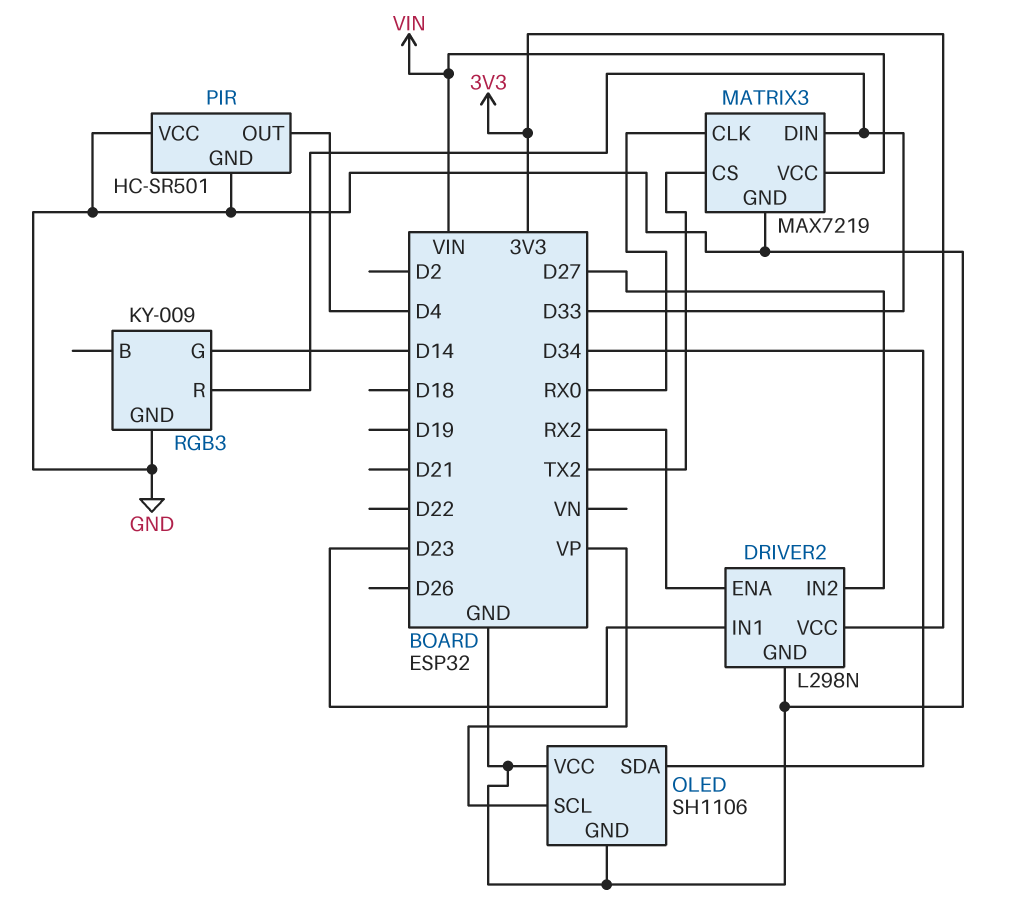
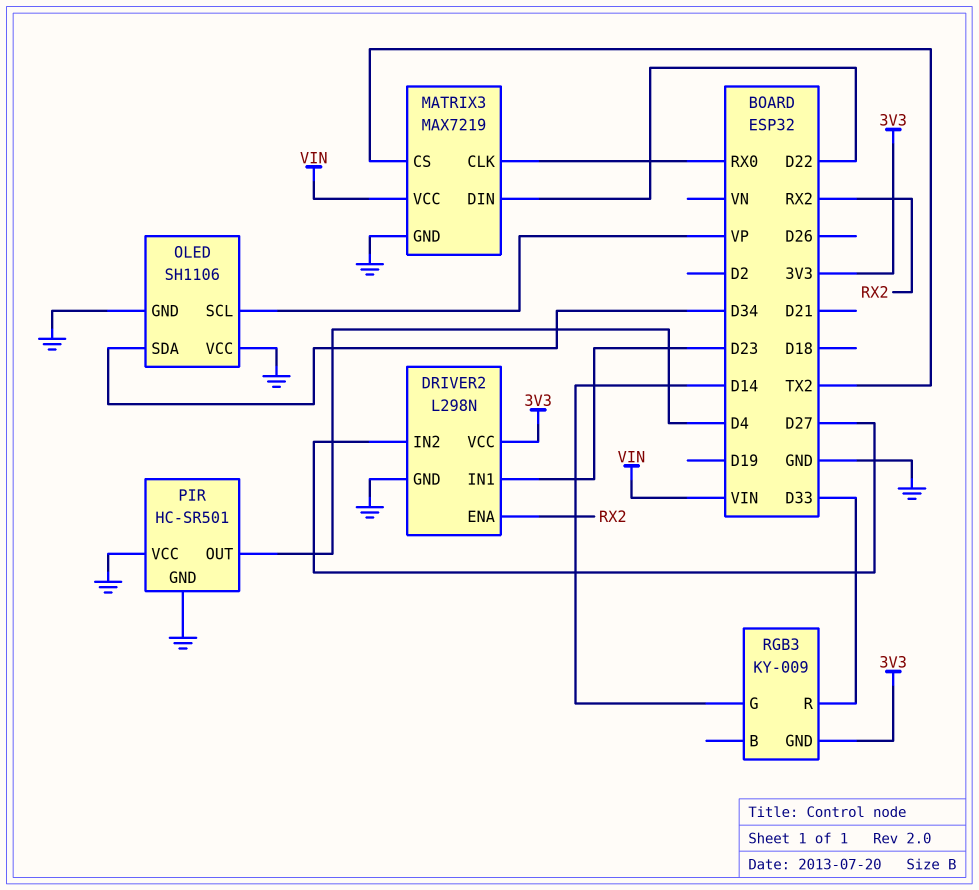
MATRIX3 pin DIN: D33 -> D22
RGB3 pin GND: GND -> 3V3

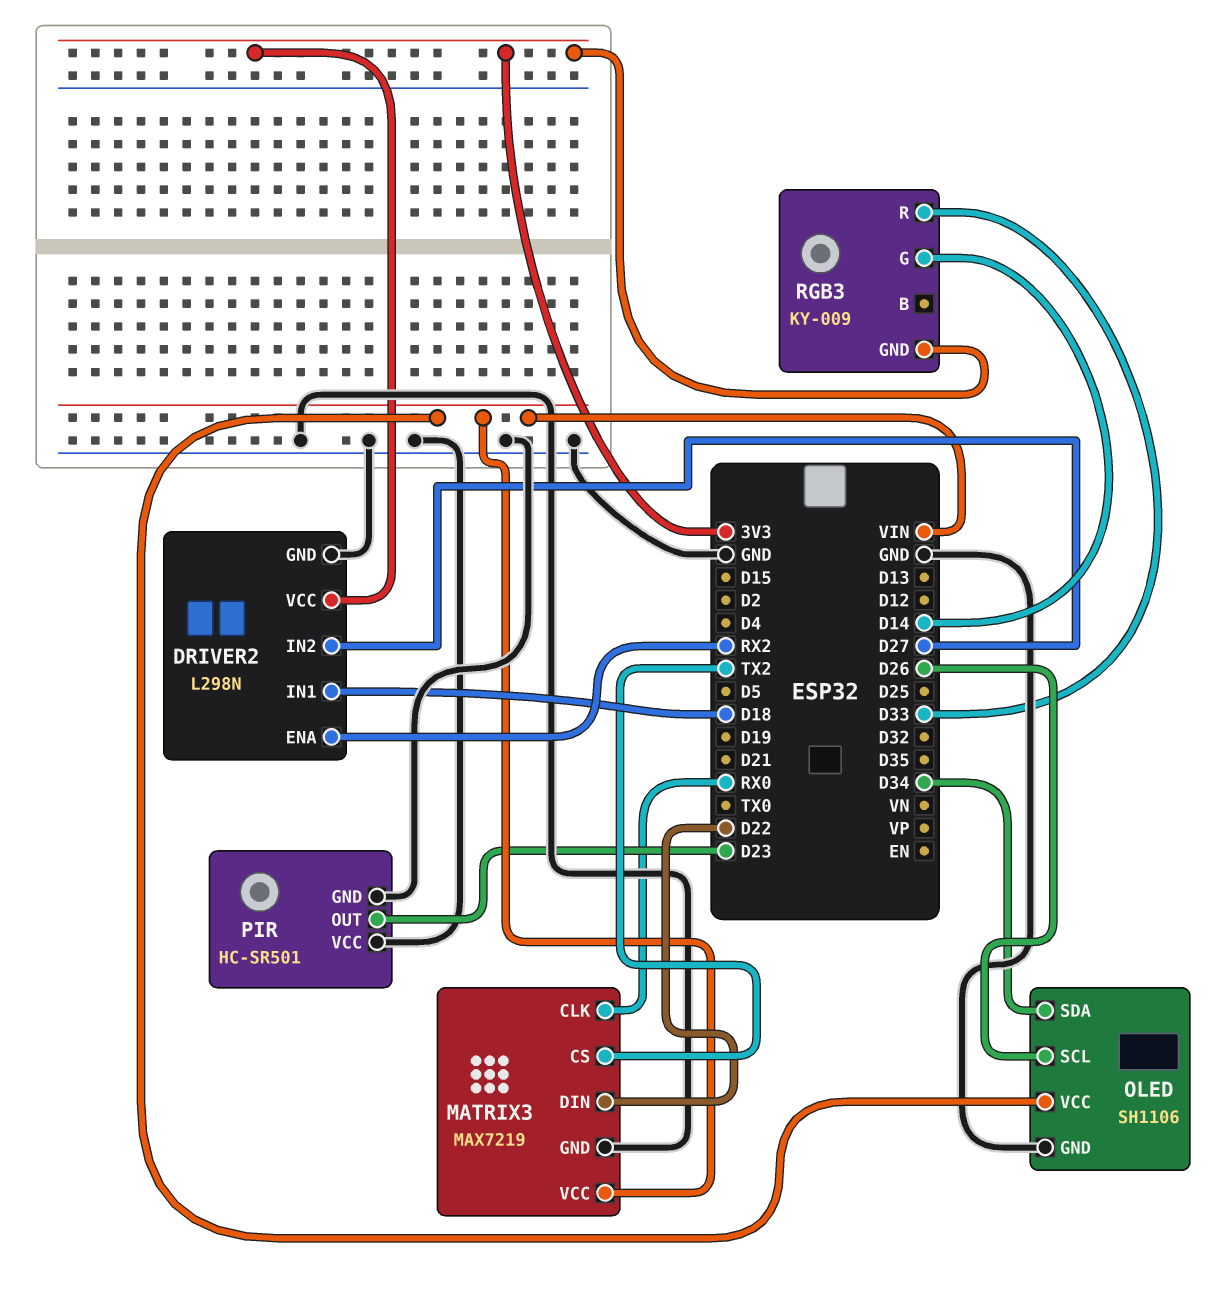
DRIVER2 pin IN1: D23 -> D18
OLED pin SCL: VP -> D26
OLED pin VCC: GND -> VIN
PIR pin OUT: D4 -> D23

